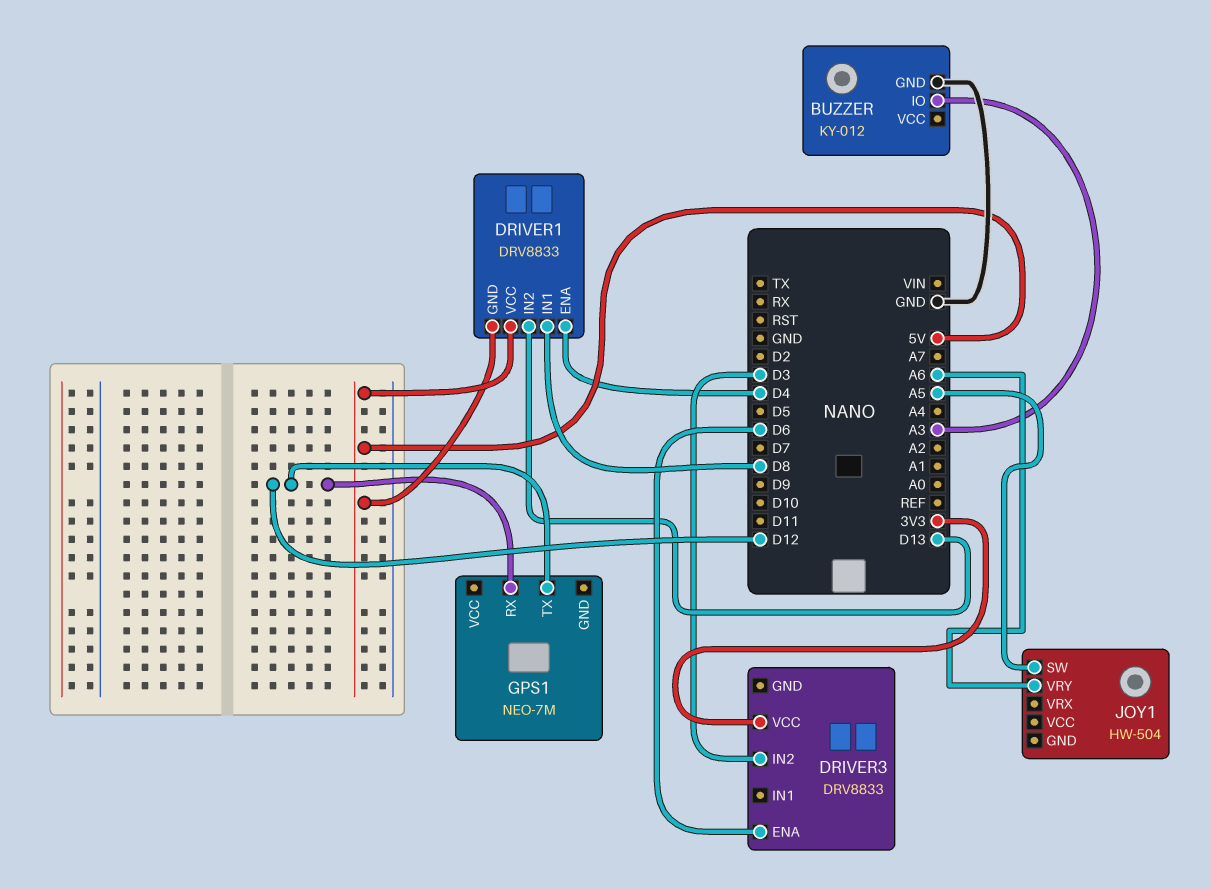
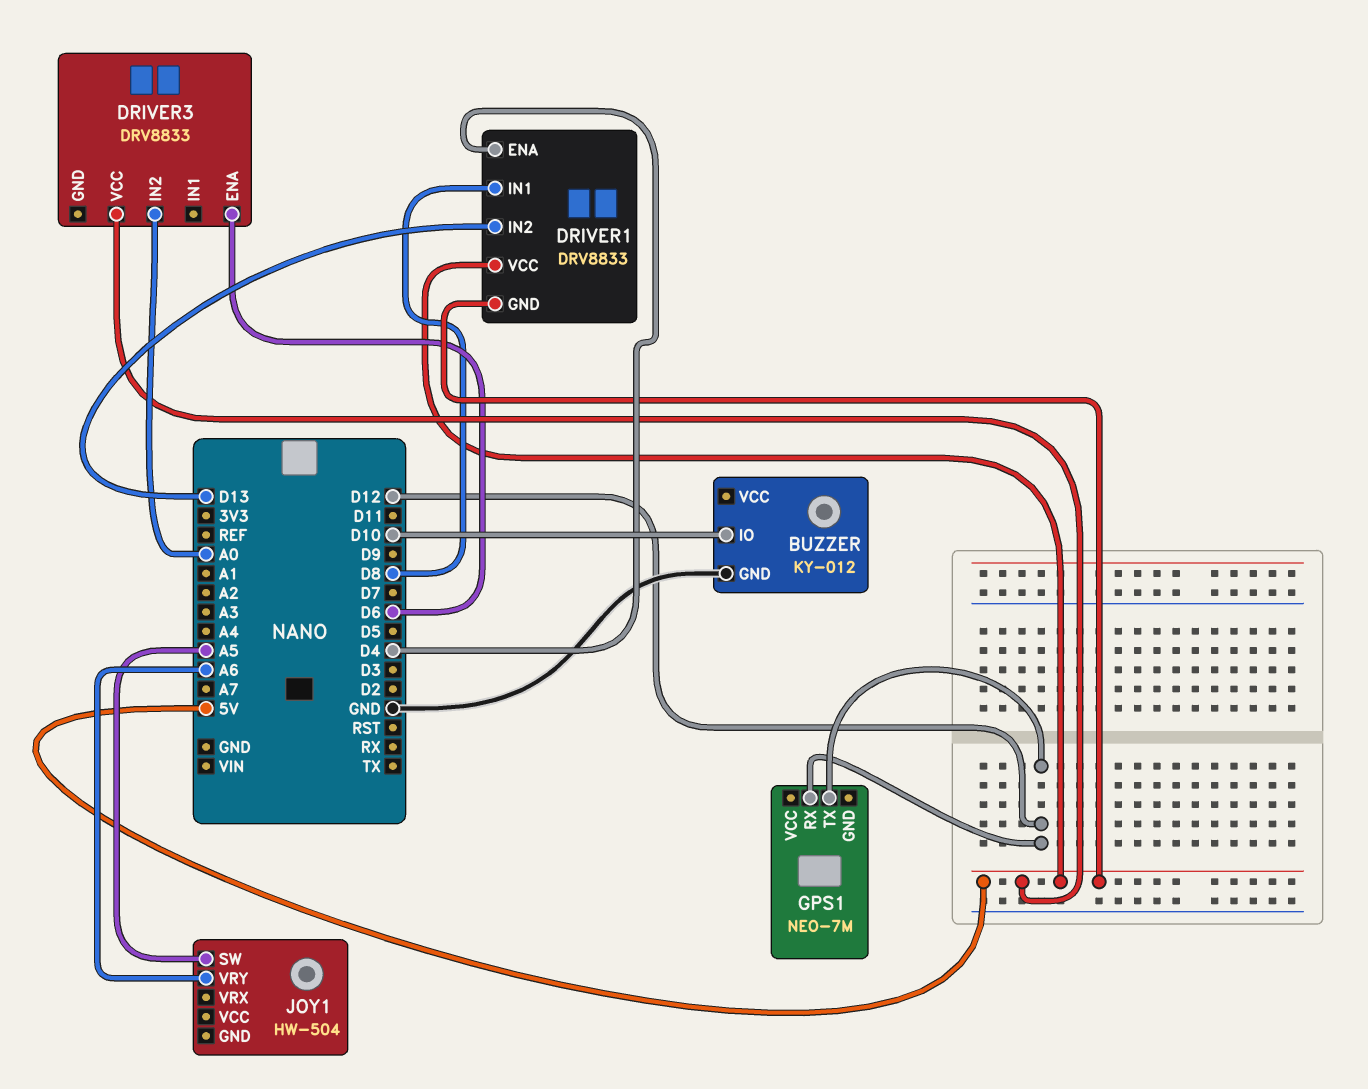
BUZZER pin IO: A3 -> D10
DRIVER3 pin IN2: D3 -> A0
DRIVER3 pin VCC: 3V3 -> 5V

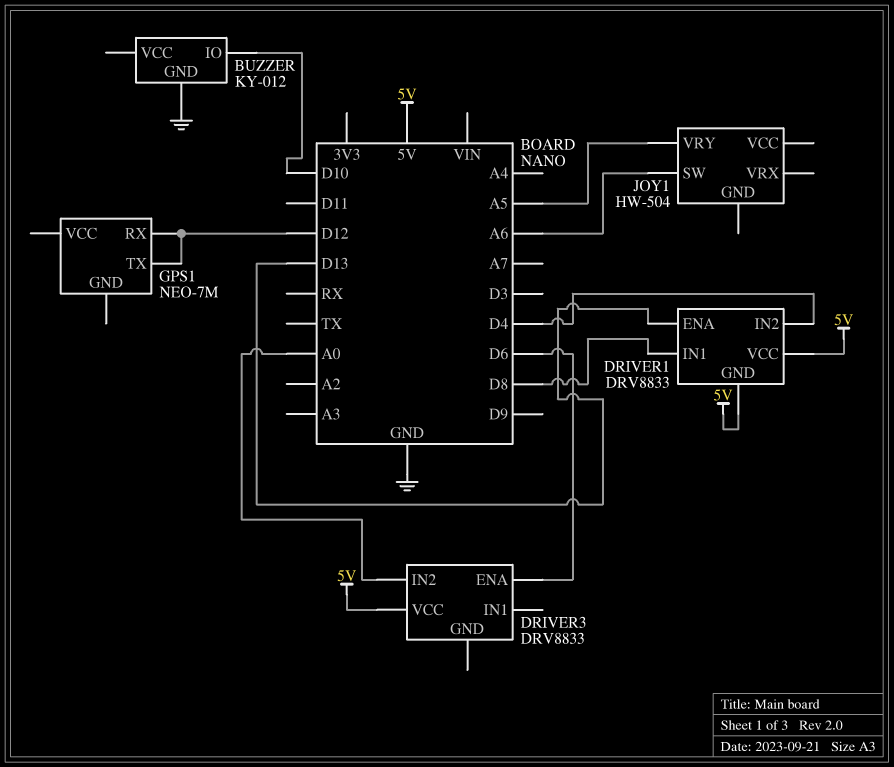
DRIVER1 pin ENA: D4 -> D13
DRIVER1 pin IN2: D13 -> D4
JOY1 pin SW: A5 -> A6
JOY1 pin VRY: A6 -> A5

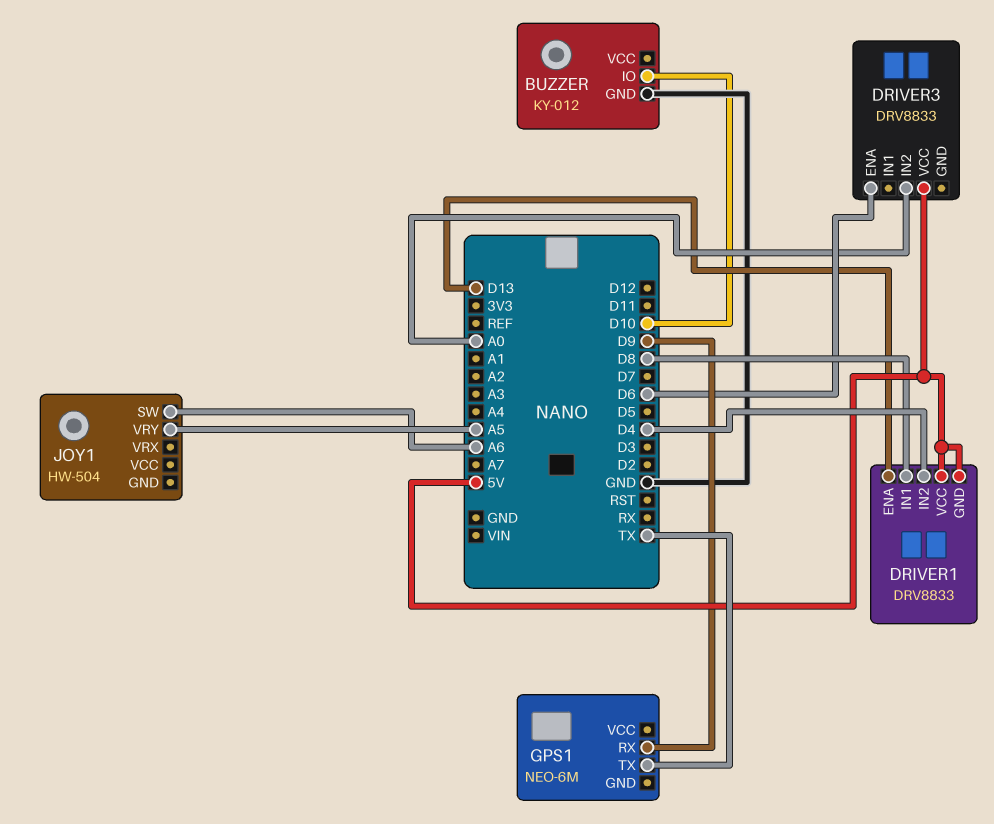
GPS1: NEO-7M -> NEO-6M
GPS1 pin RX: D12 -> D9
GPS1 pin TX: D12 -> TX

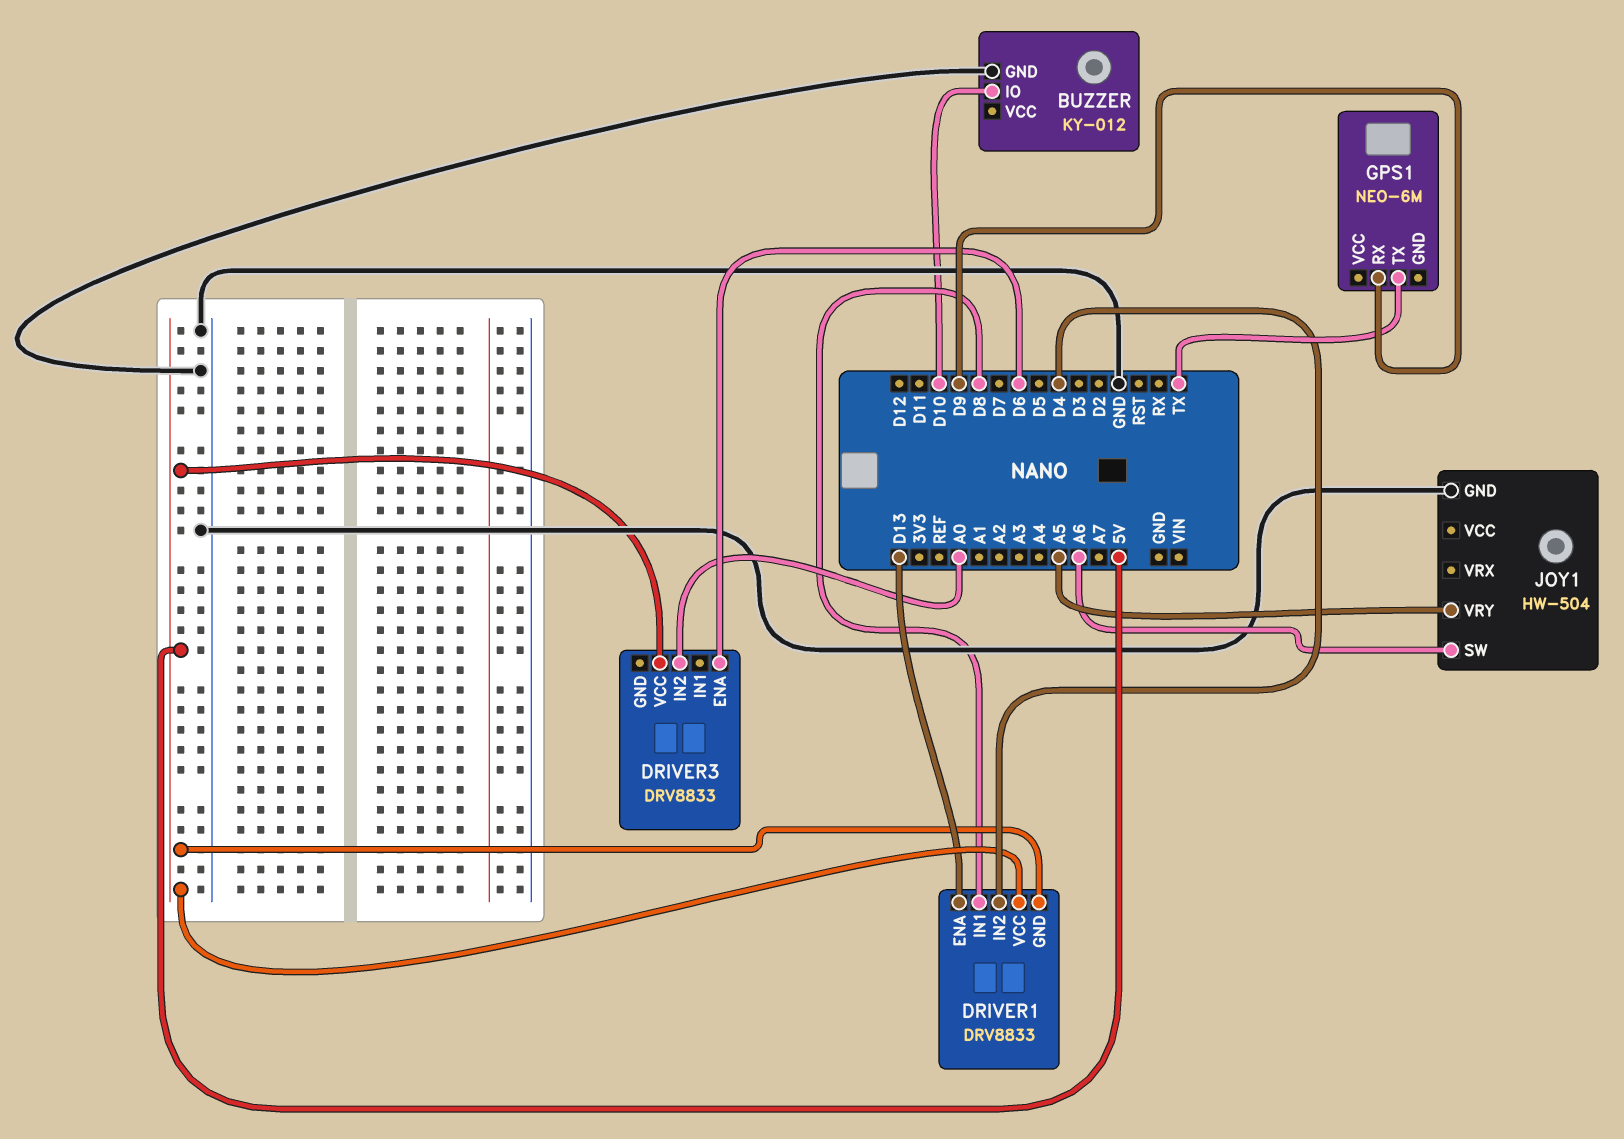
JOY1 pin GND: none -> GND

